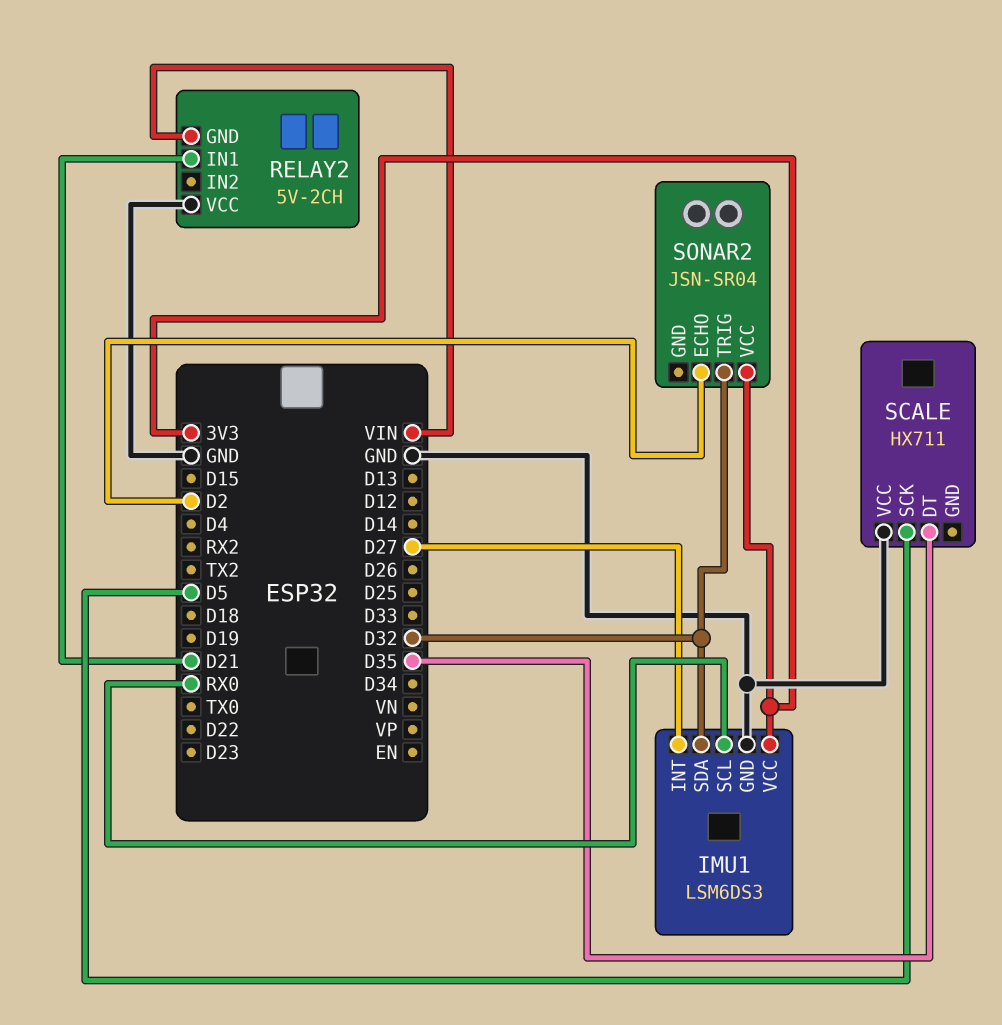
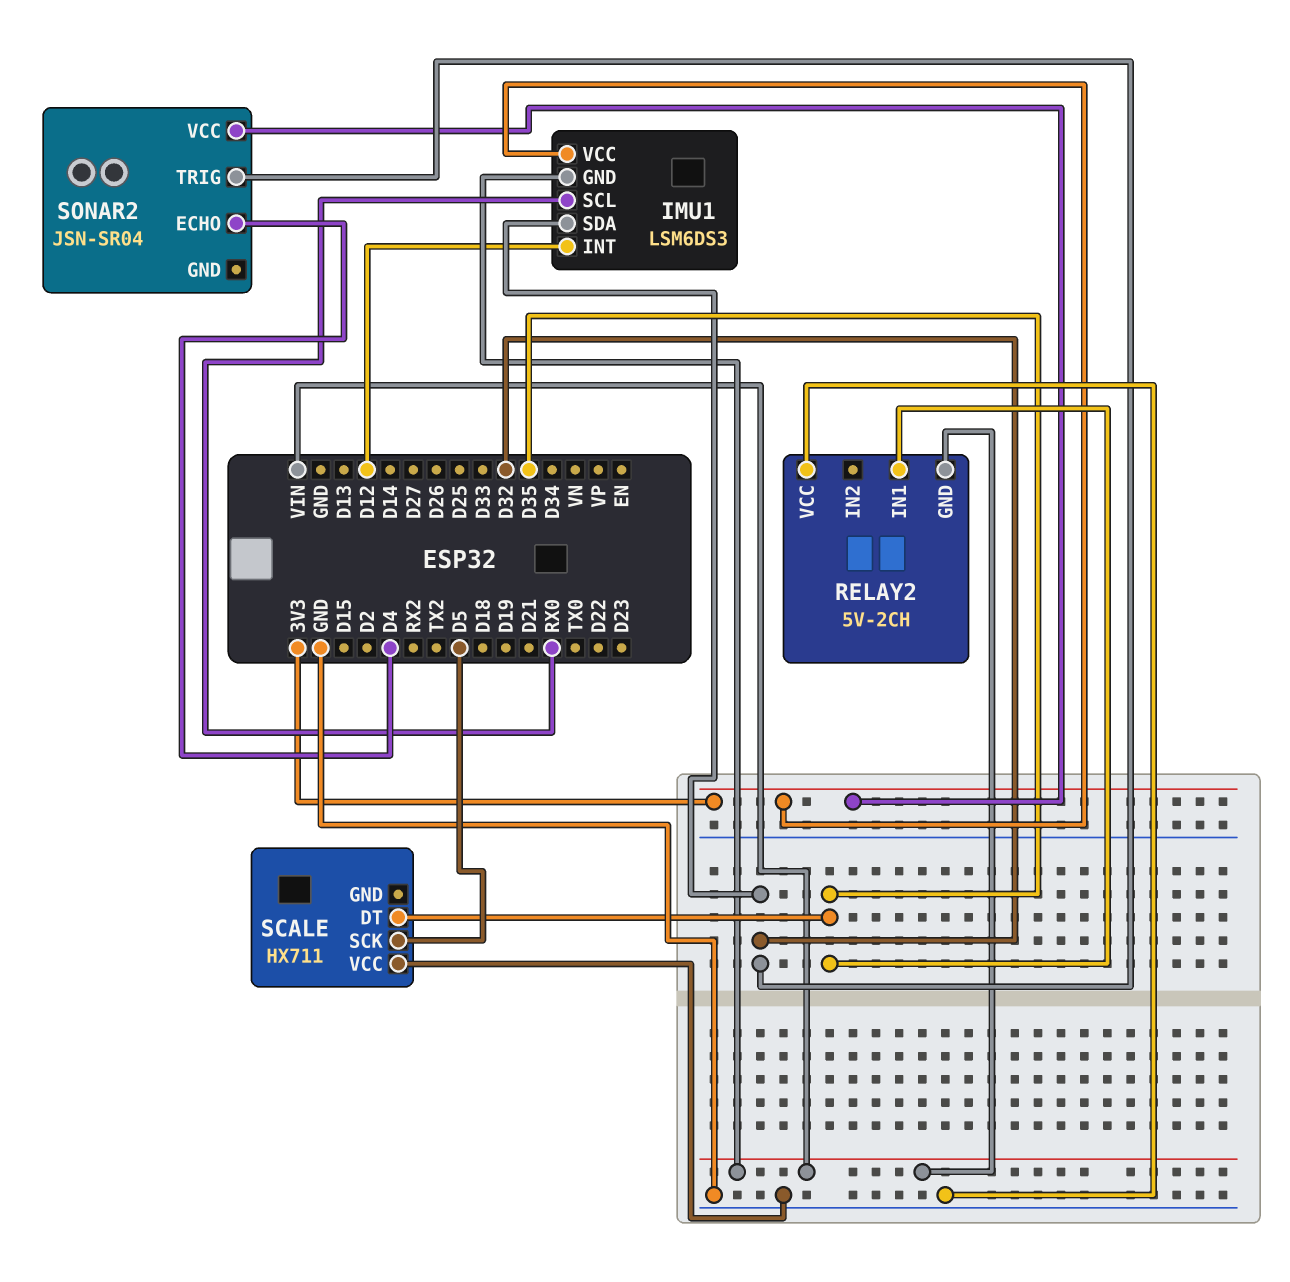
IMU1 pin GND: GND -> VIN
IMU1 pin INT: D27 -> D12
RELAY2 pin IN1: D21 -> D35
SONAR2 pin ECHO: D2 -> D4

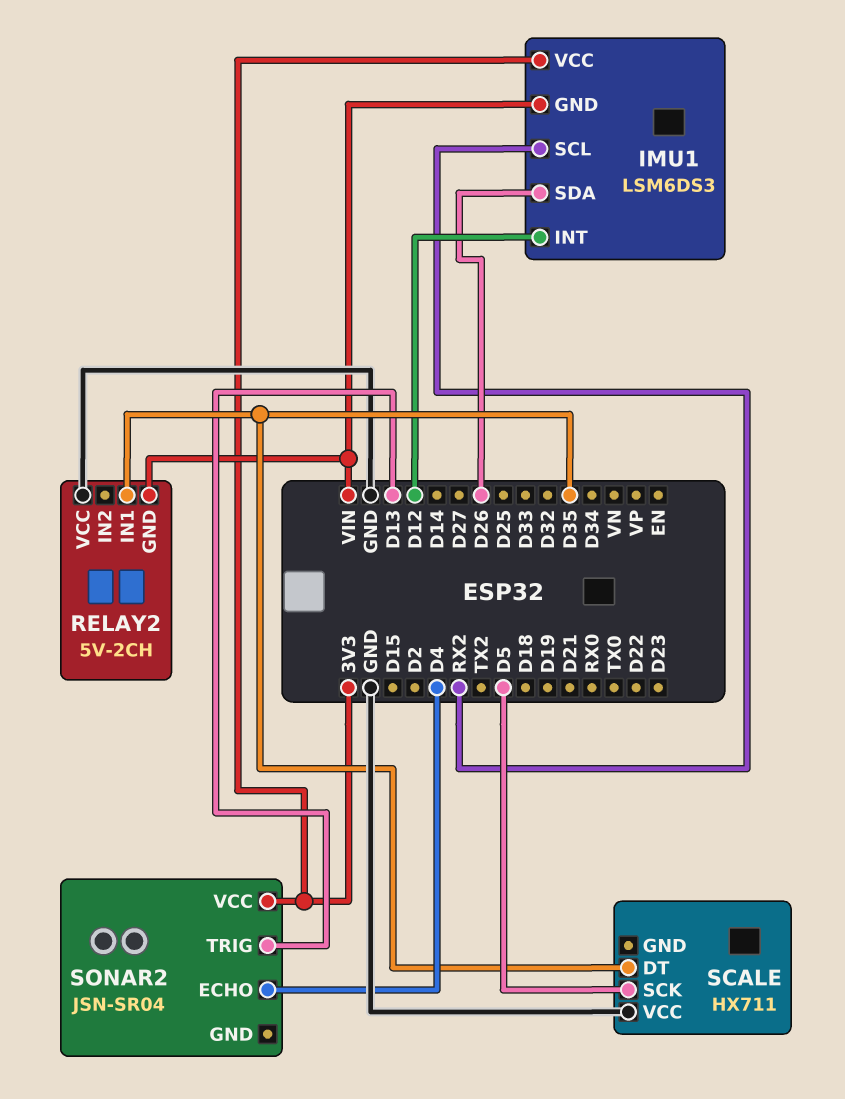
IMU1 pin SCL: RX0 -> RX2
IMU1 pin SDA: D32 -> D26
SONAR2 pin TRIG: D32 -> D13

